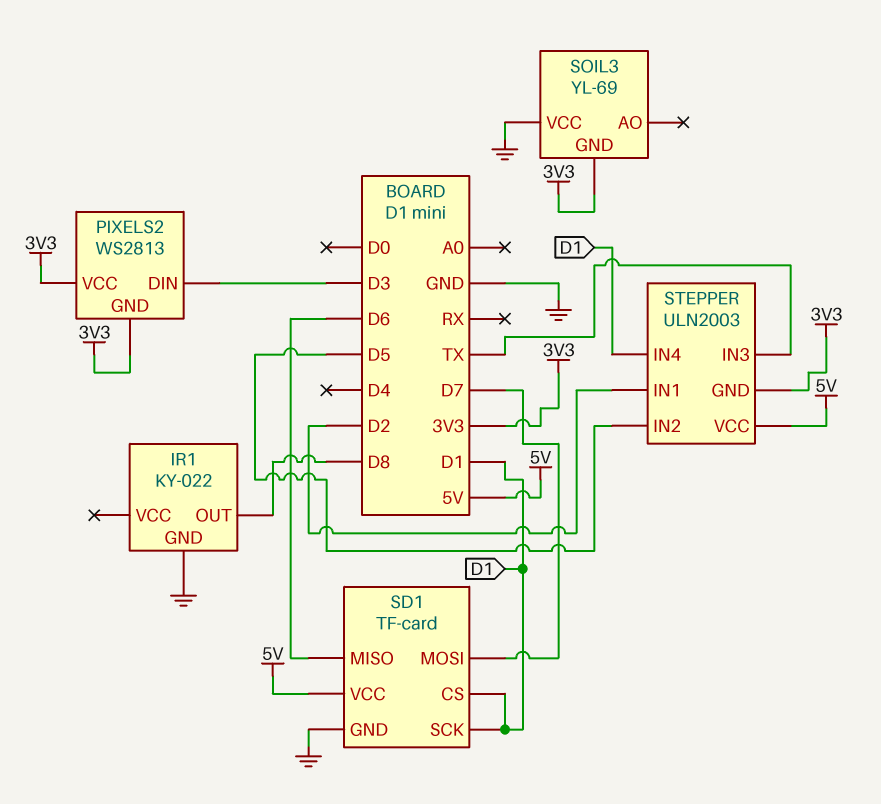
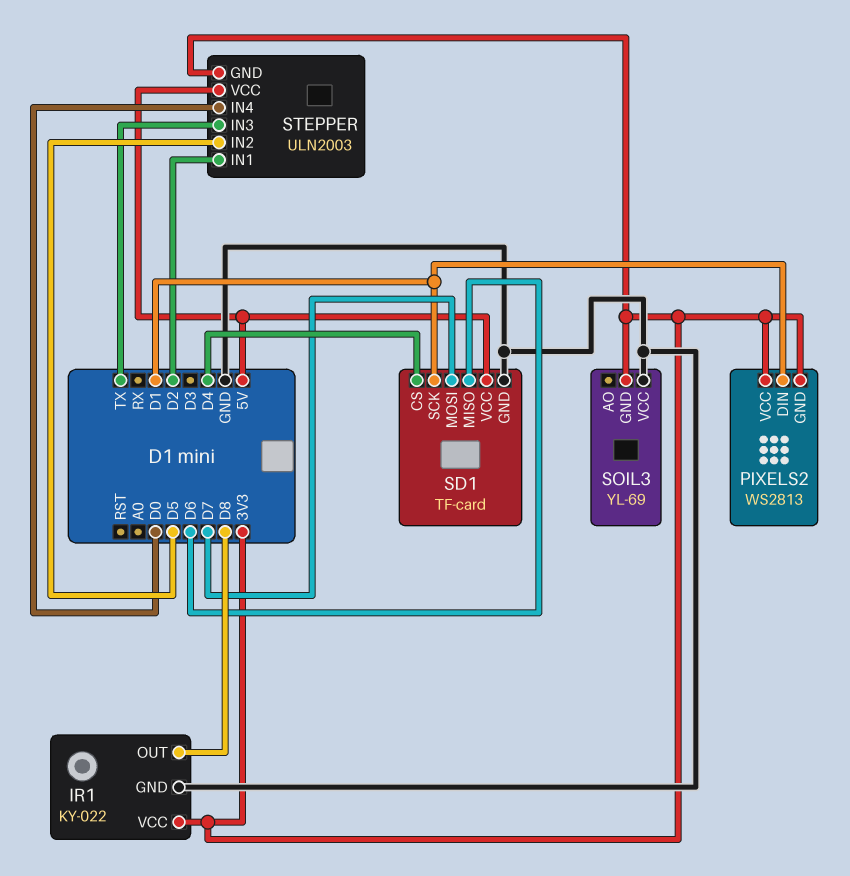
IR1 pin VCC: none -> 3V3
PIXELS2 pin DIN: D3 -> D1
SD1 pin CS: D1 -> D4
STEPPER pin IN4: D1 -> D0

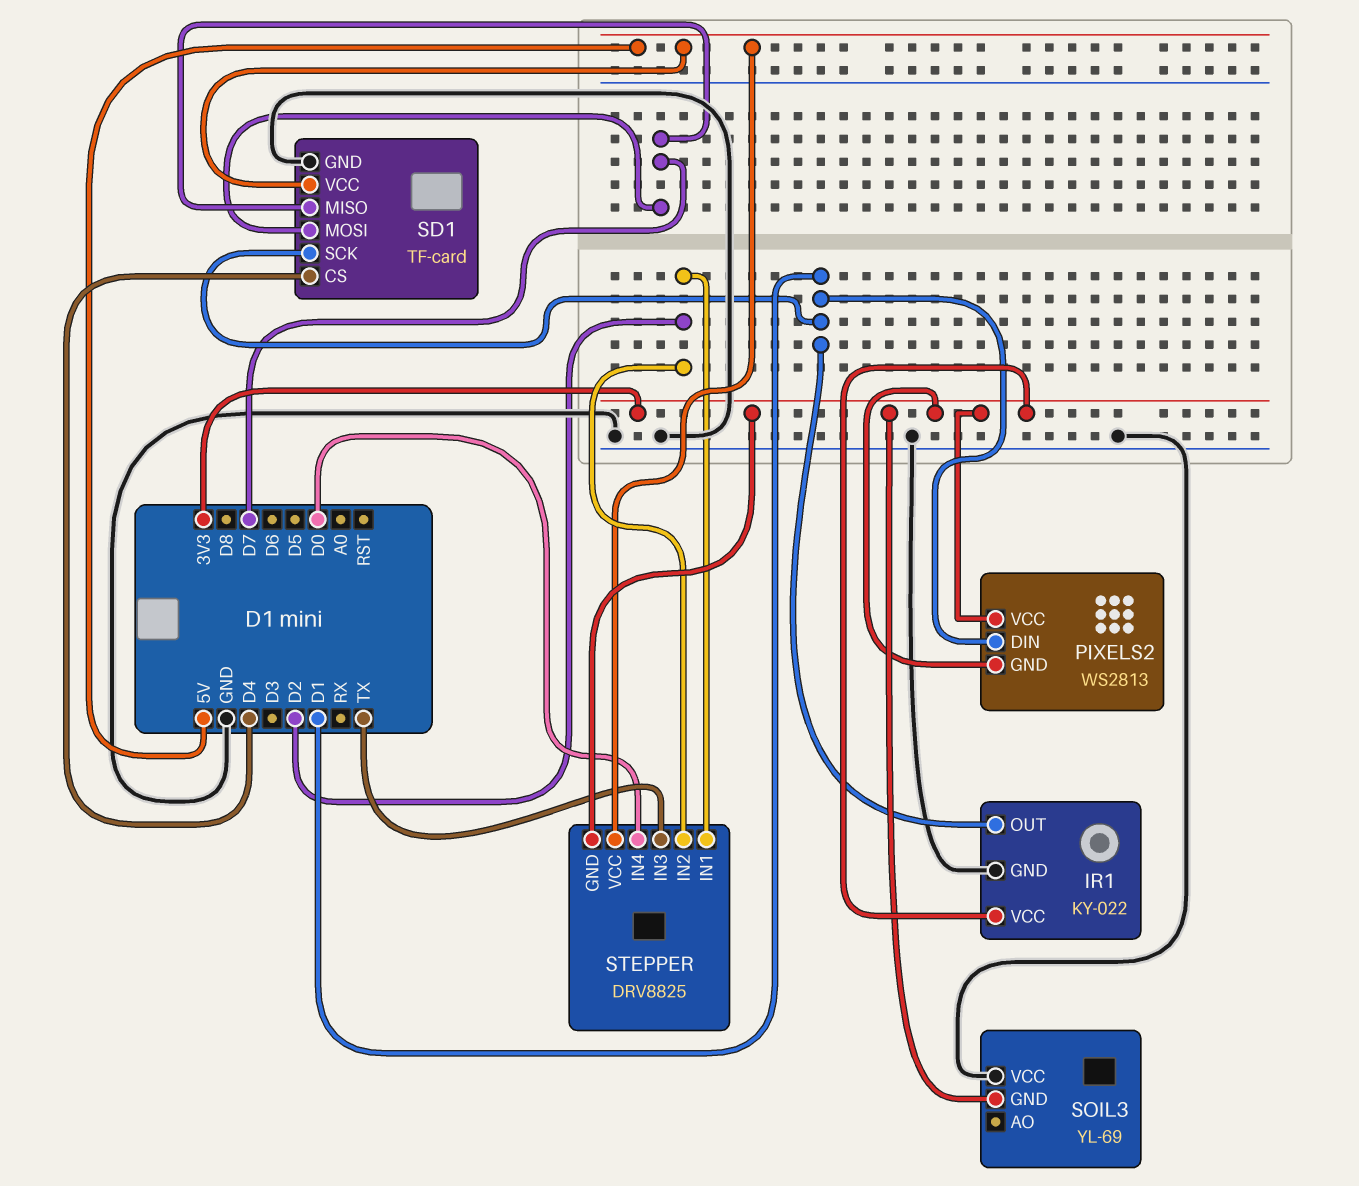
IR1 pin OUT: D8 -> D1
SD1 pin MISO: D6 -> D7
STEPPER: ULN2003 -> DRV8825
STEPPER pin IN2: D5 -> D2

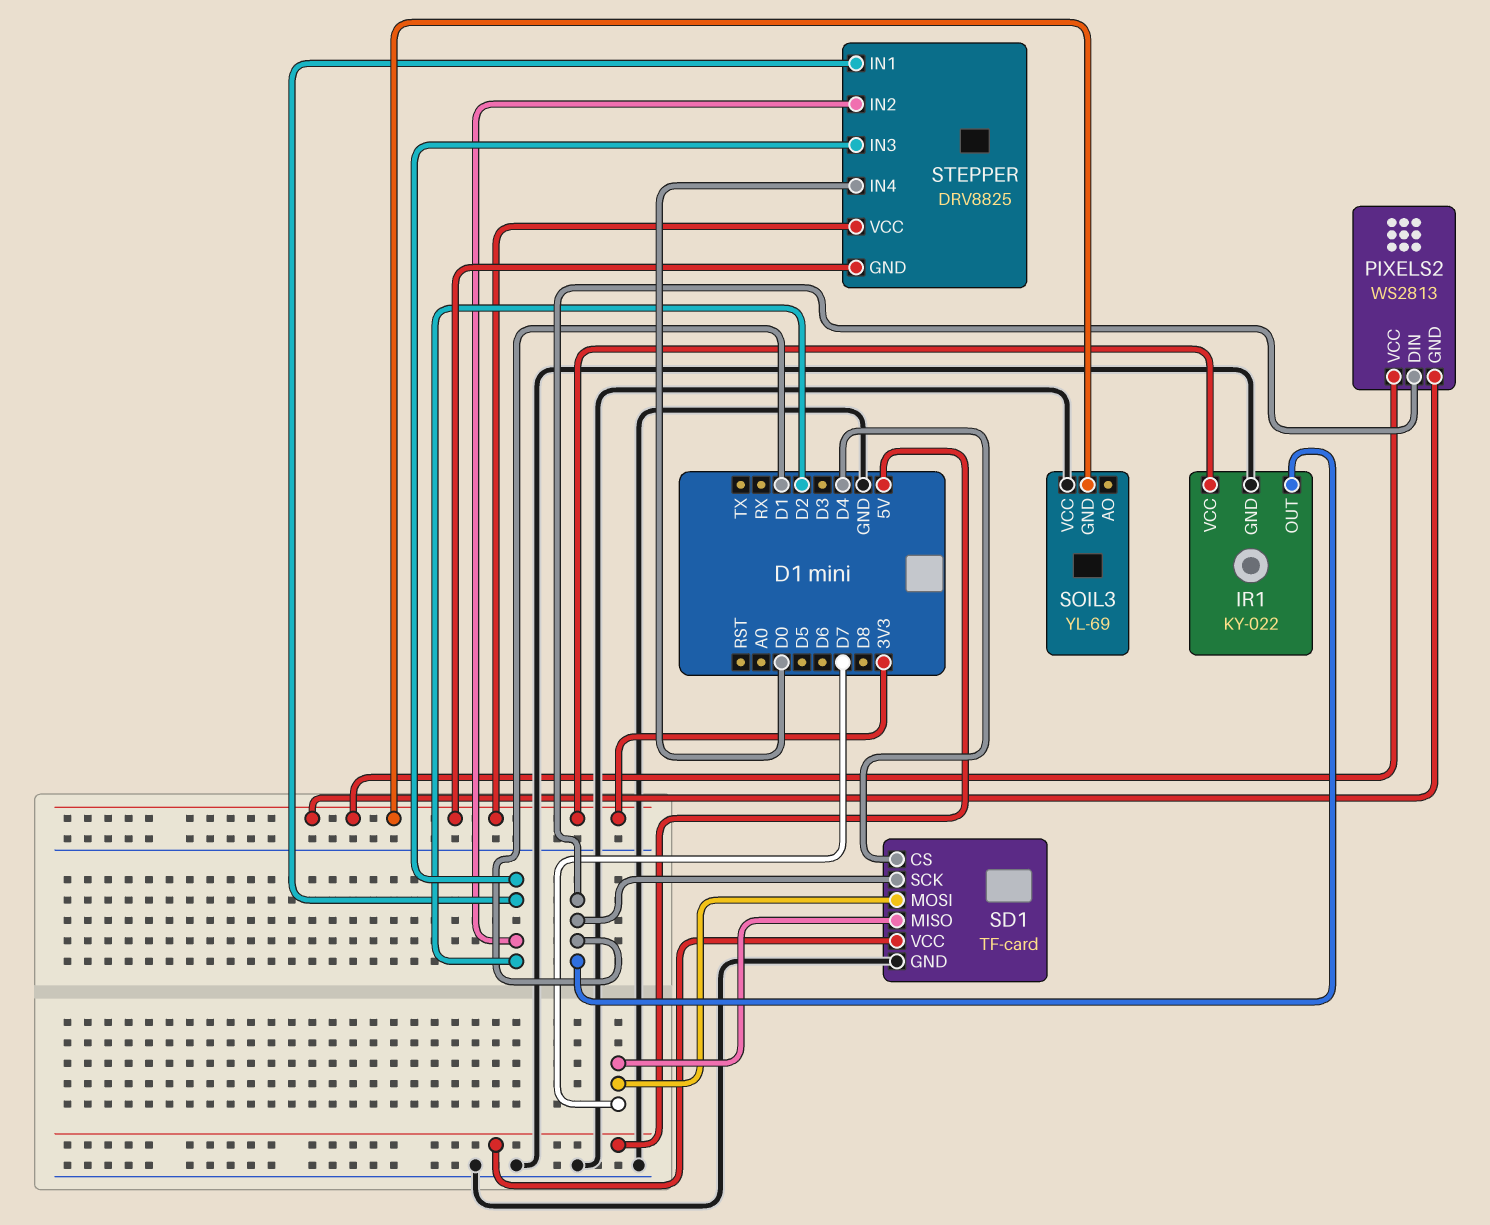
STEPPER pin IN3: TX -> D2
STEPPER pin VCC: 5V -> 3V3

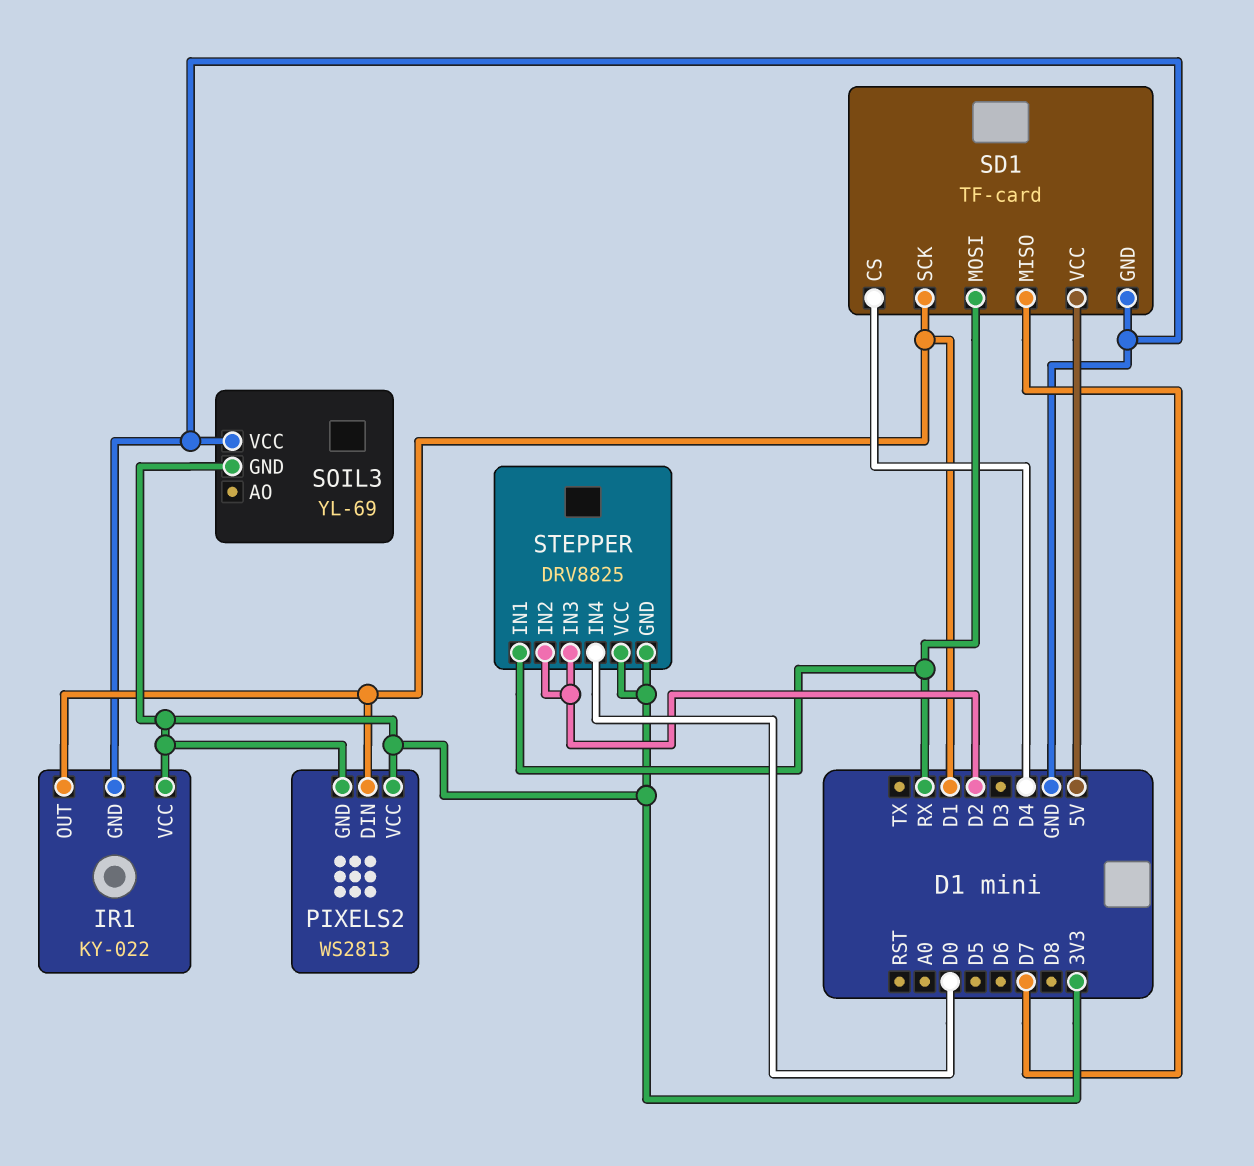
SD1 pin MOSI: D7 -> RX
STEPPER pin IN1: D2 -> RX

